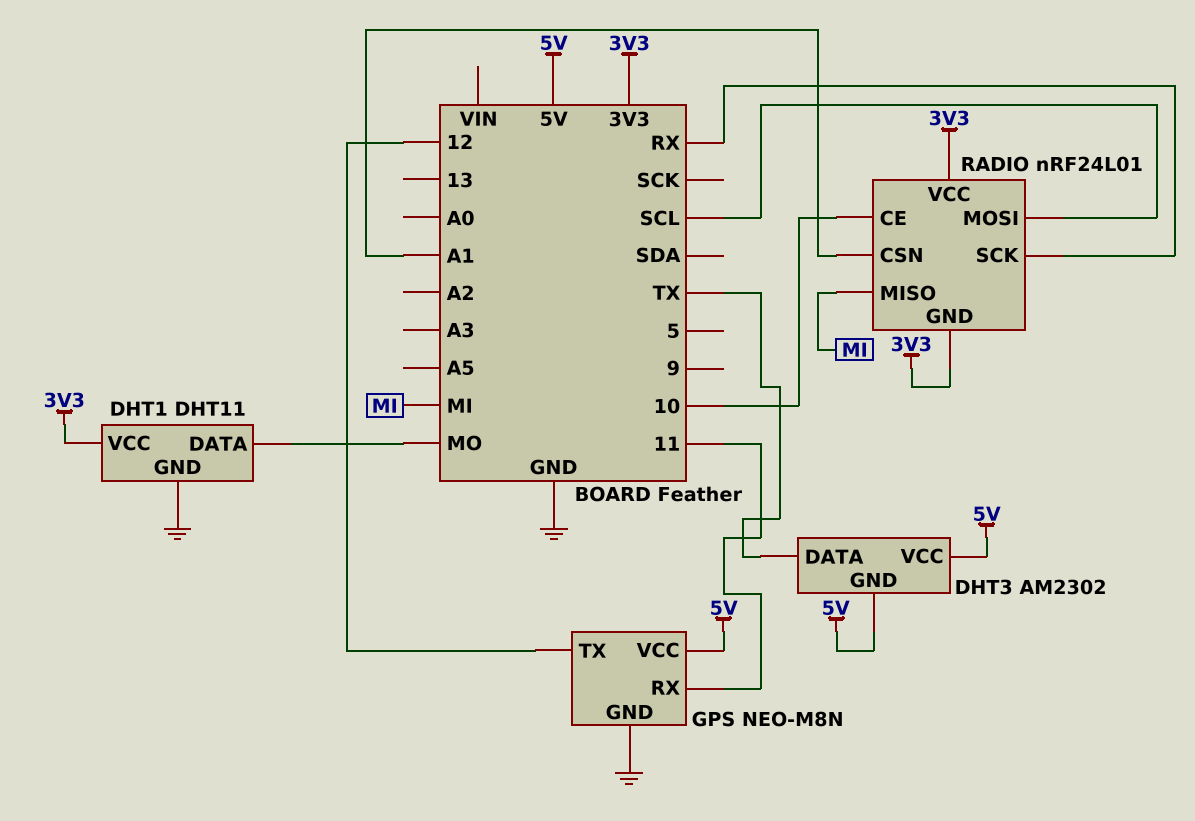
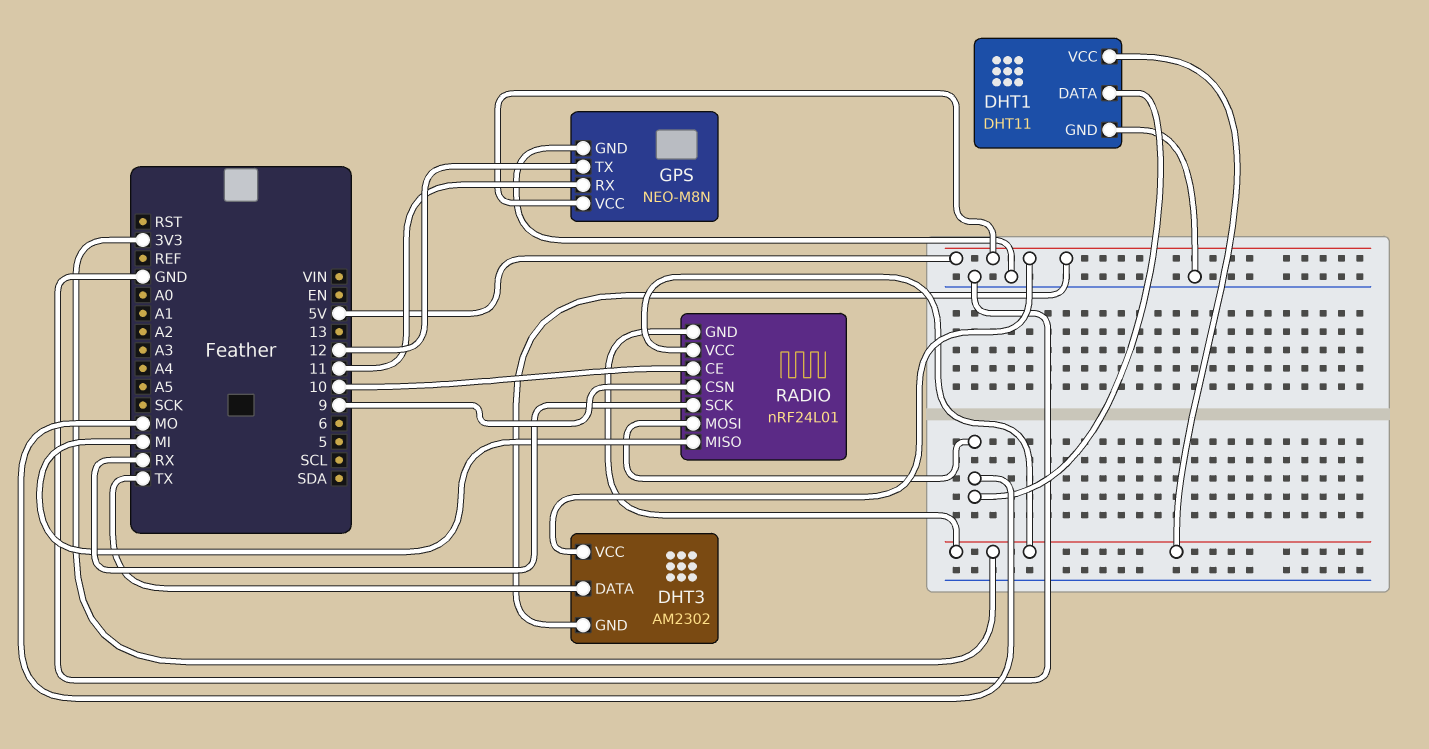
RADIO pin CSN: A1 -> 9
RADIO pin MOSI: SCL -> MO

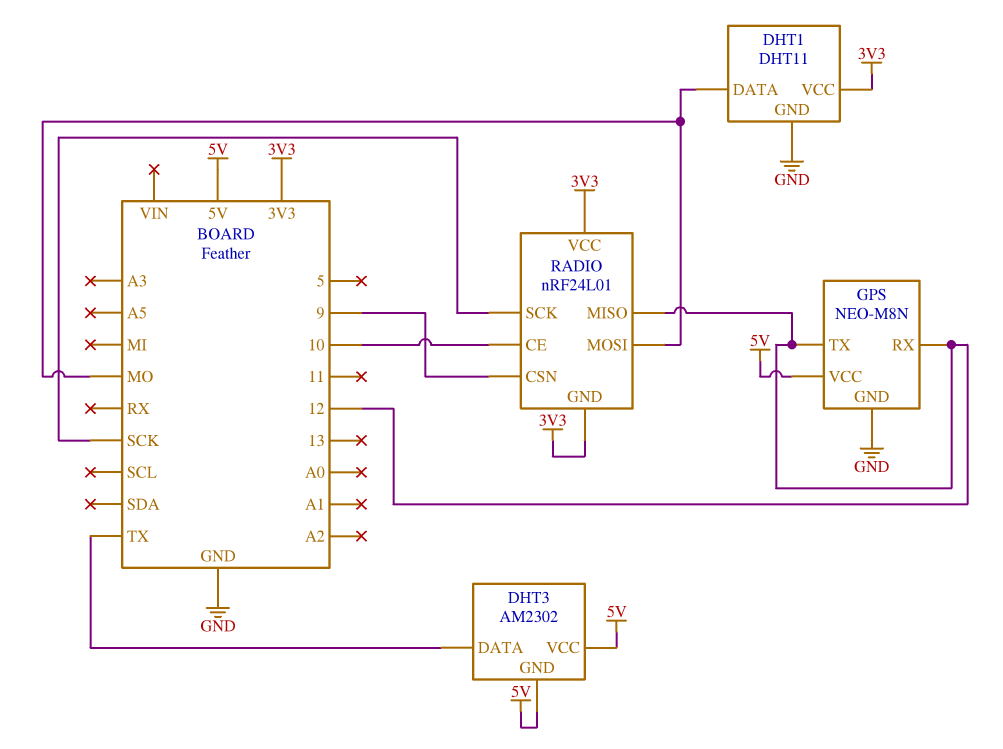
GPS pin RX: 11 -> 12
RADIO pin MISO: MI -> 12
RADIO pin SCK: RX -> SCK

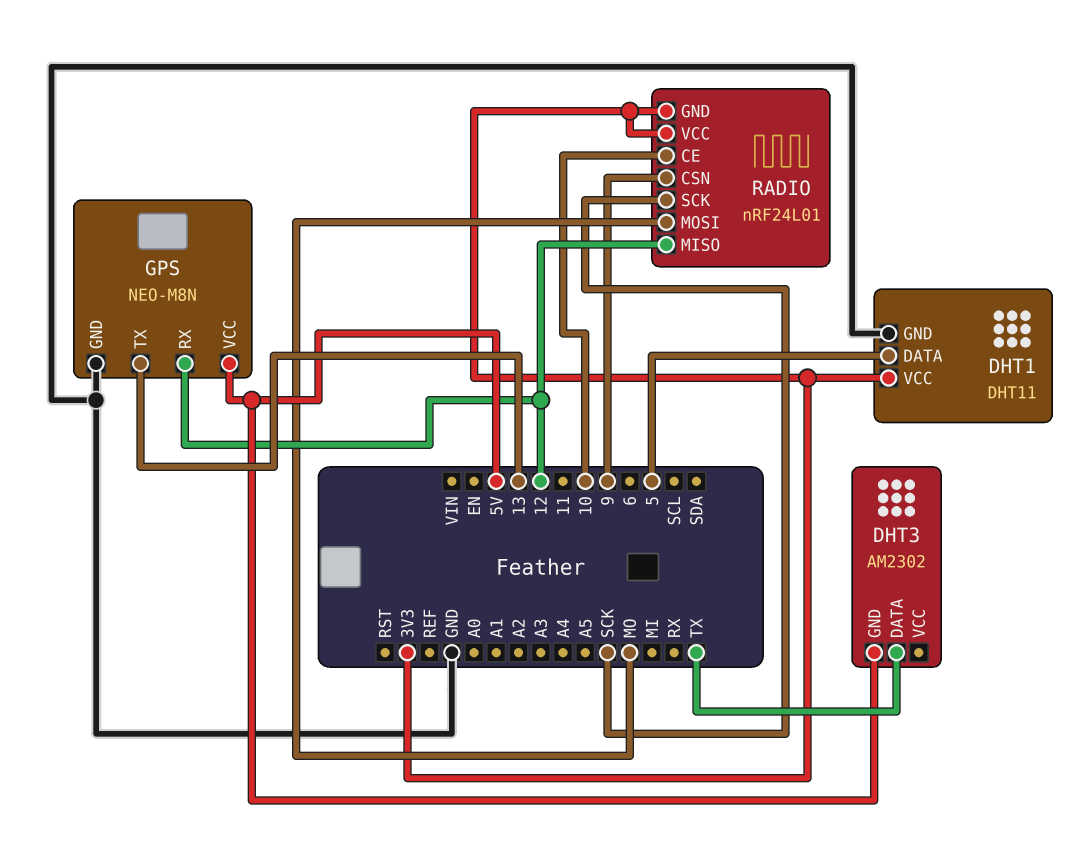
DHT1 pin DATA: MO -> 5
DHT3 pin VCC: 5V -> none
GPS pin TX: 12 -> 13

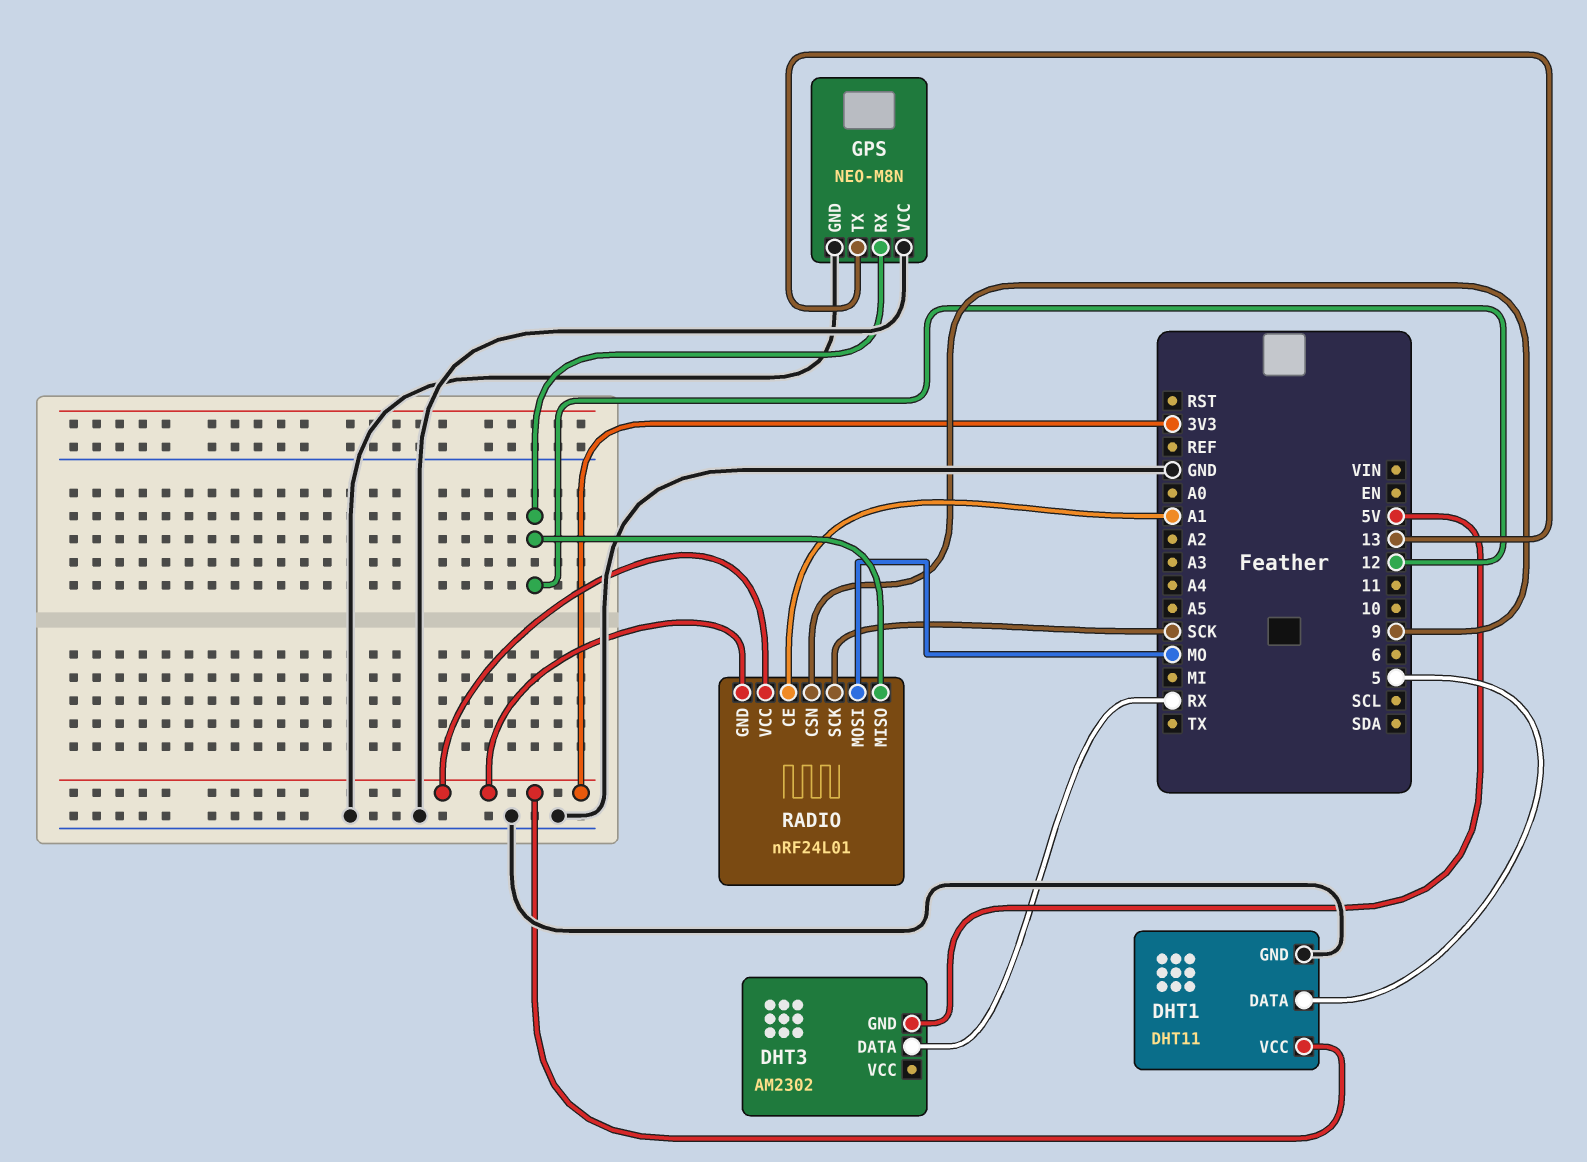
DHT3 pin DATA: TX -> RX
GPS pin VCC: 5V -> GND
RADIO pin CE: 10 -> A1

